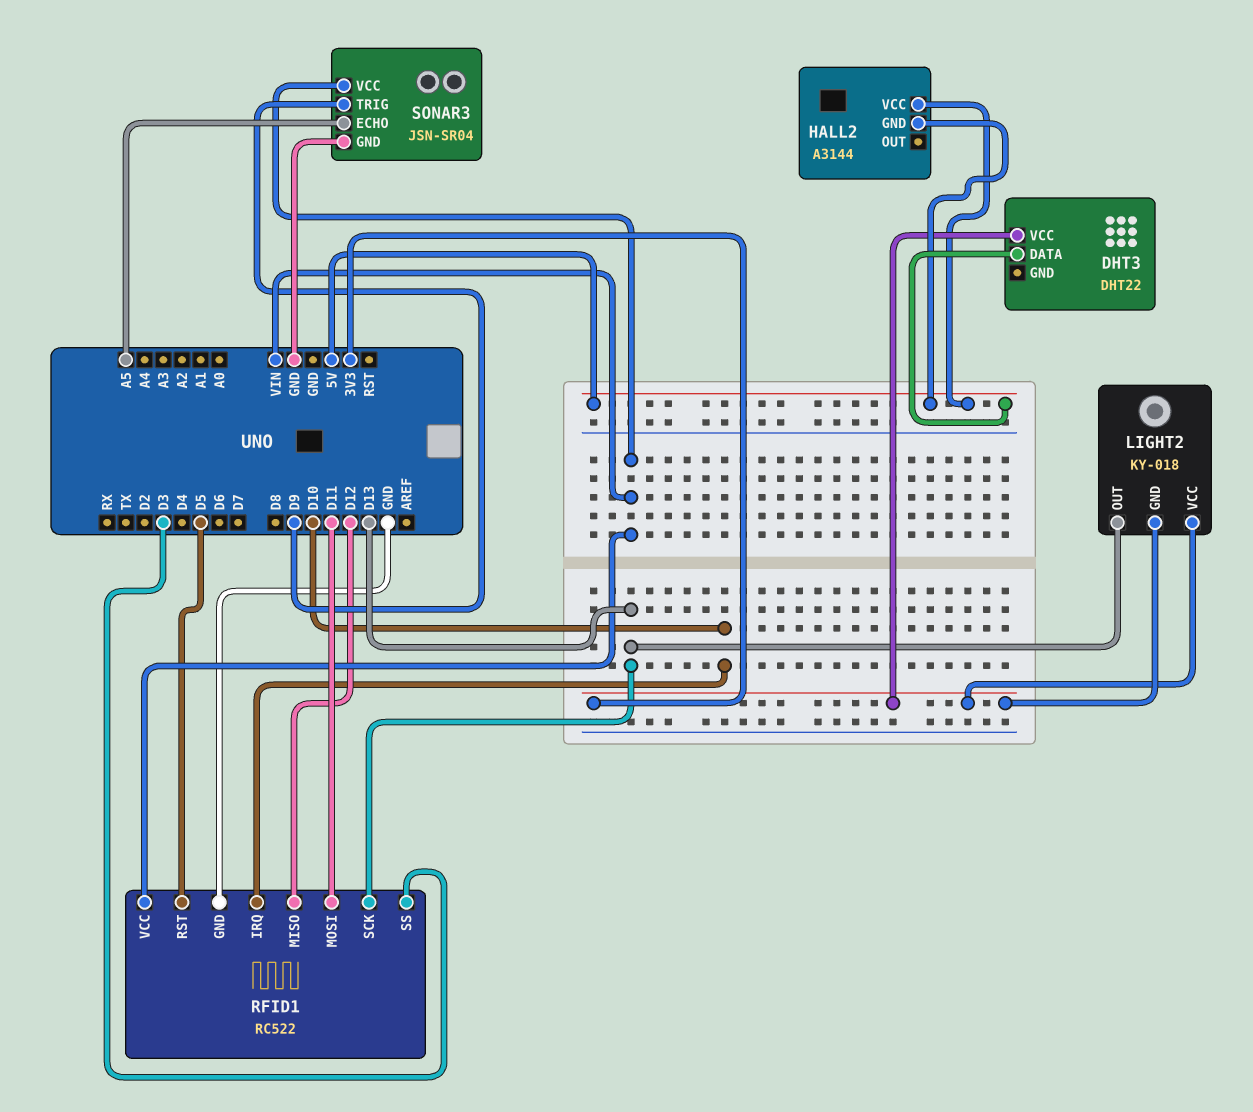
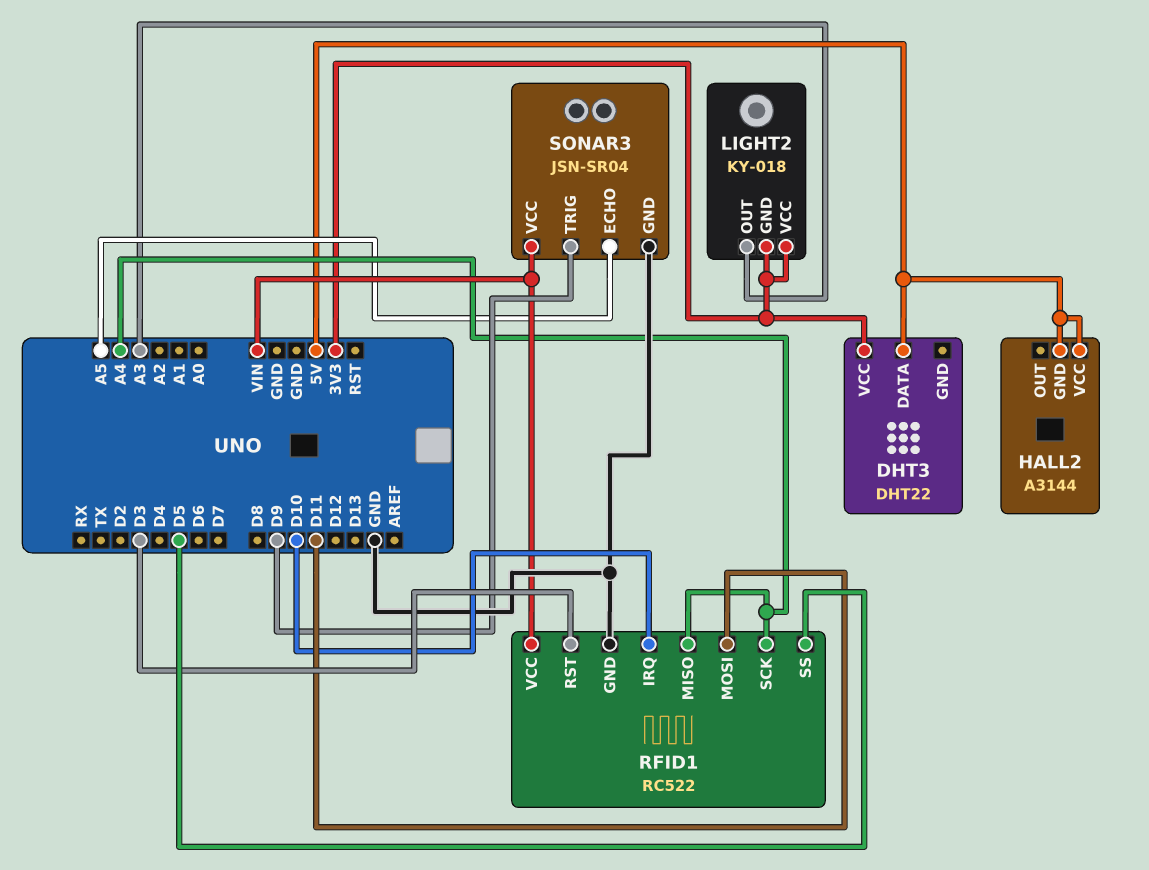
LIGHT2 pin OUT: D13 -> A3
RFID1 pin MISO: D12 -> A4
RFID1 pin RST: D5 -> D3
RFID1 pin SCK: D13 -> A4
RFID1 pin SS: D3 -> D5

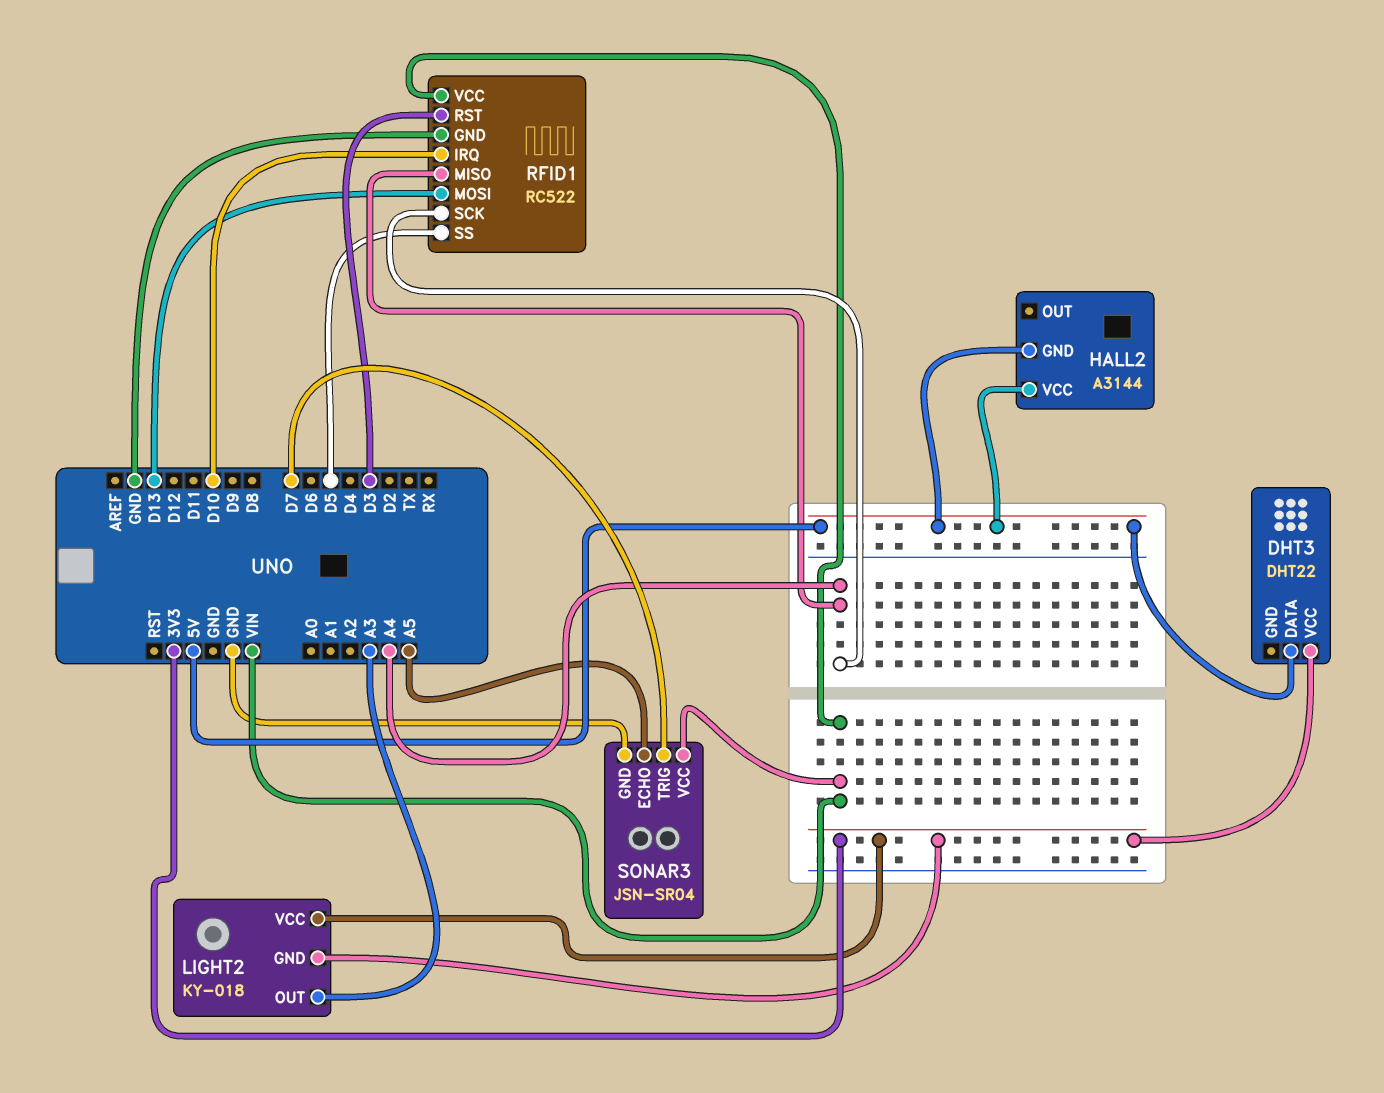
RFID1 pin MOSI: D11 -> D13
SONAR3 pin TRIG: D9 -> D7

